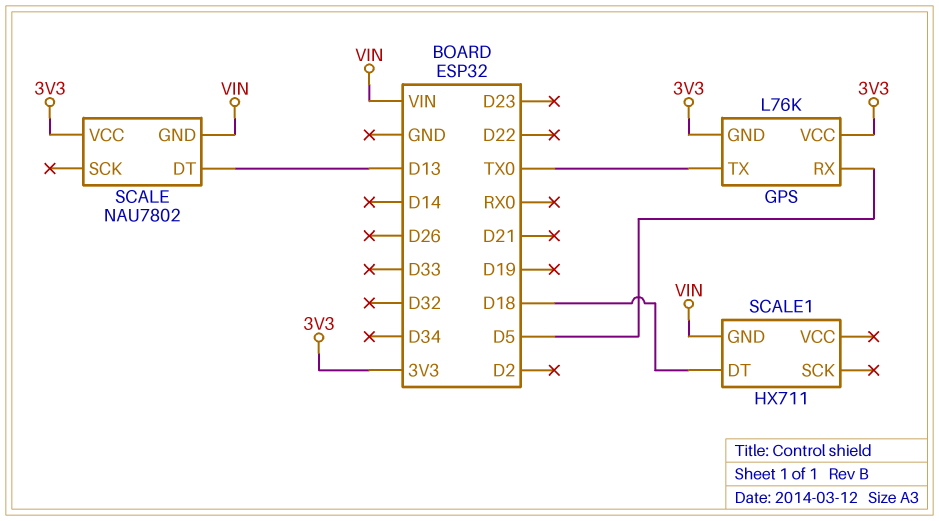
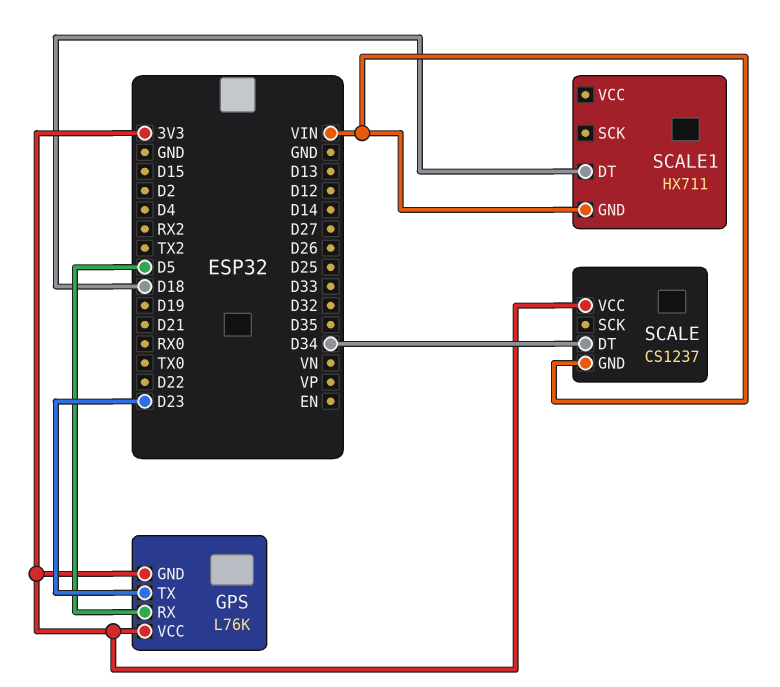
GPS pin TX: TX0 -> D23
SCALE: NAU7802 -> CS1237
SCALE pin DT: D13 -> D34

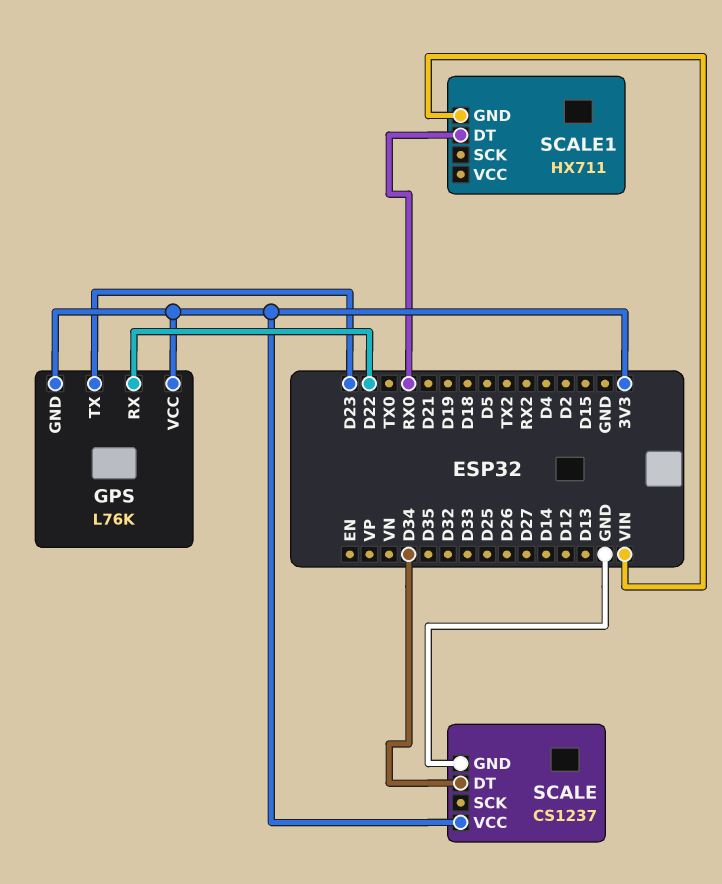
GPS pin RX: D5 -> D22
SCALE pin GND: VIN -> GND
SCALE1 pin DT: D18 -> RX0

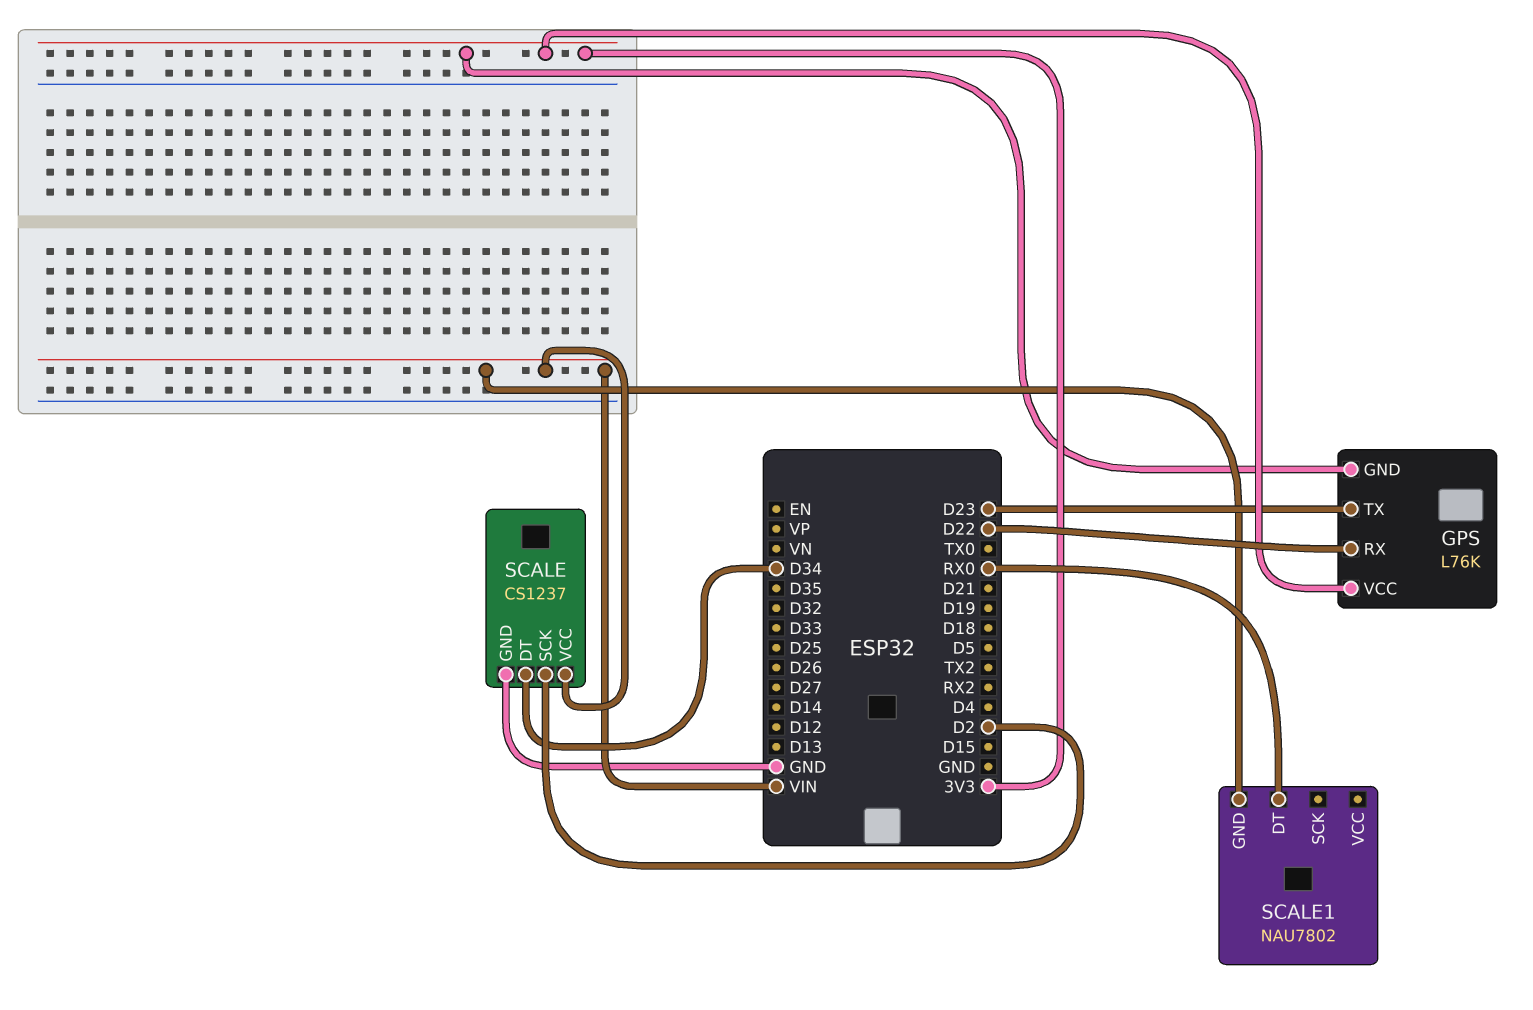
SCALE pin SCK: none -> D2
SCALE pin VCC: 3V3 -> VIN
SCALE1: HX711 -> NAU7802

